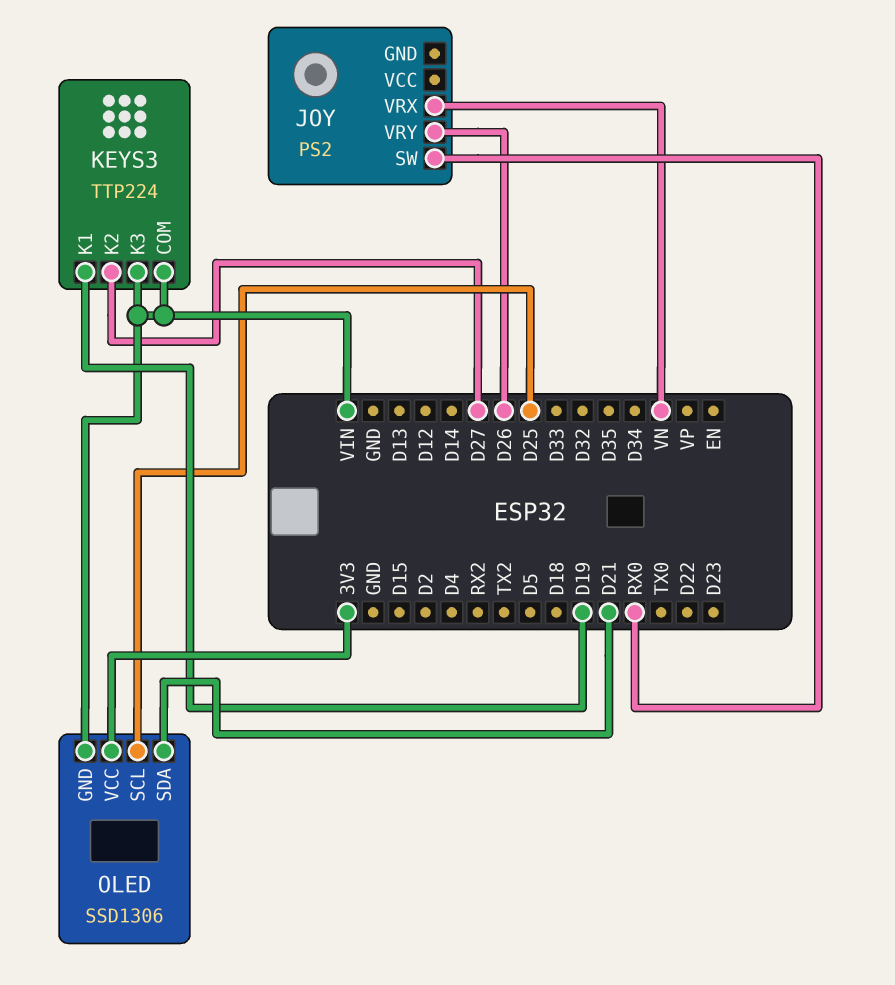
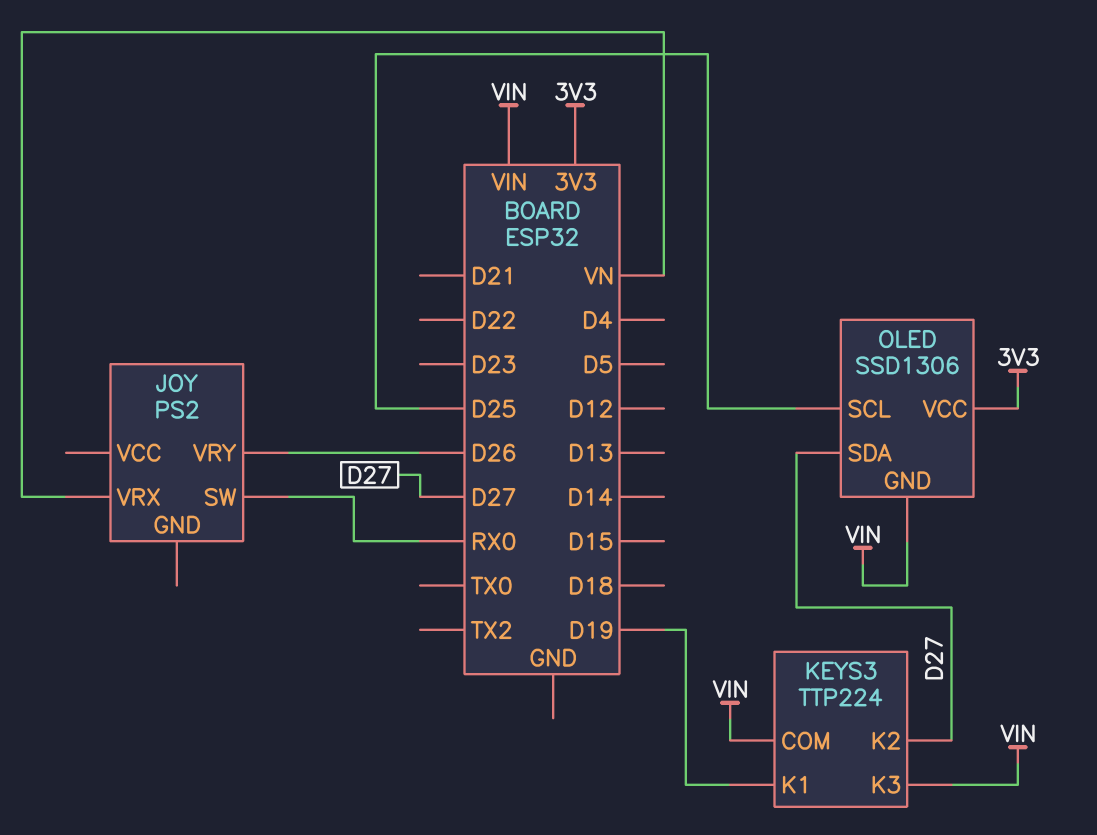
OLED pin SDA: D21 -> D27

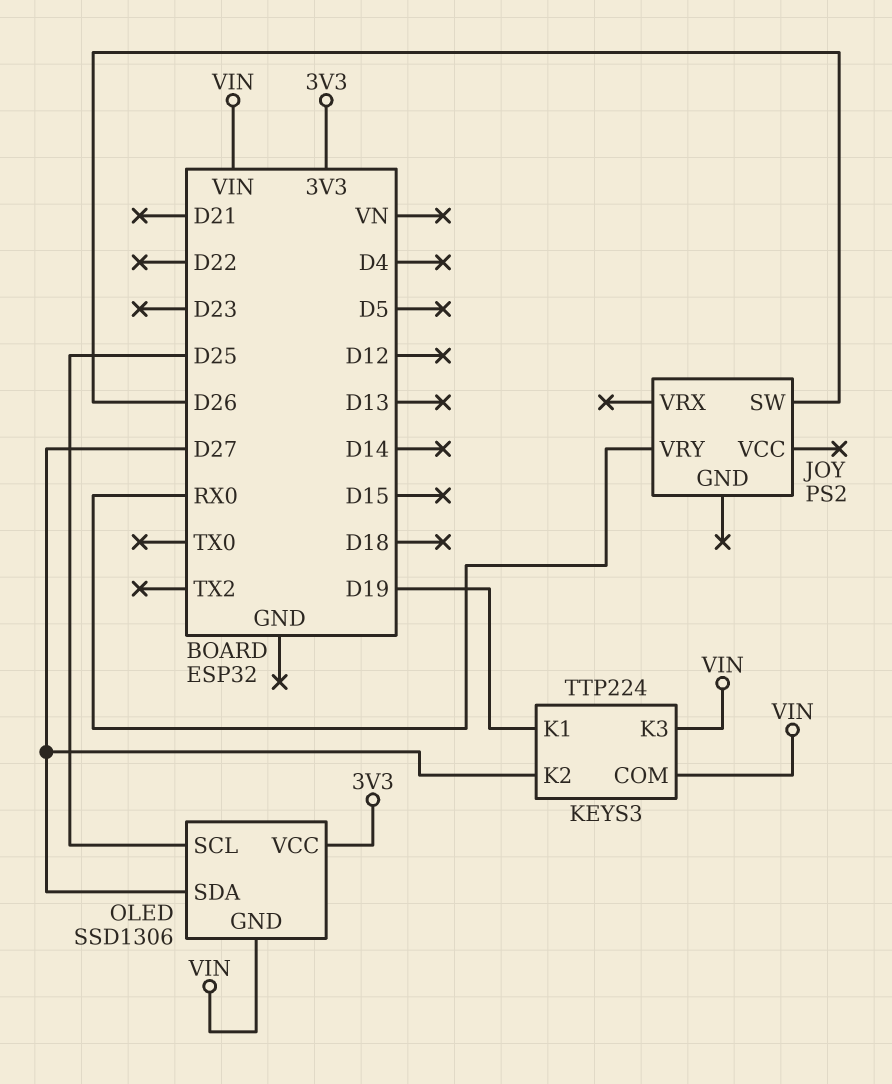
JOY pin SW: RX0 -> D26
JOY pin VRX: VN -> none
JOY pin VRY: D26 -> RX0

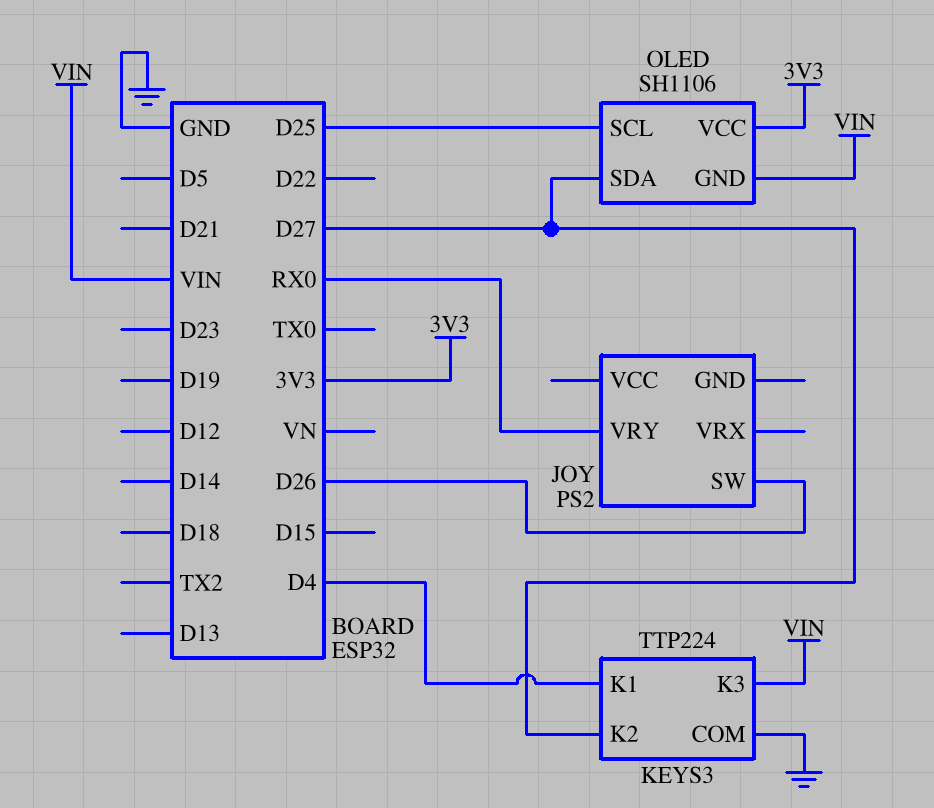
KEYS3 pin COM: VIN -> GND
KEYS3 pin K1: D19 -> D4
OLED: SSD1306 -> SH1106

